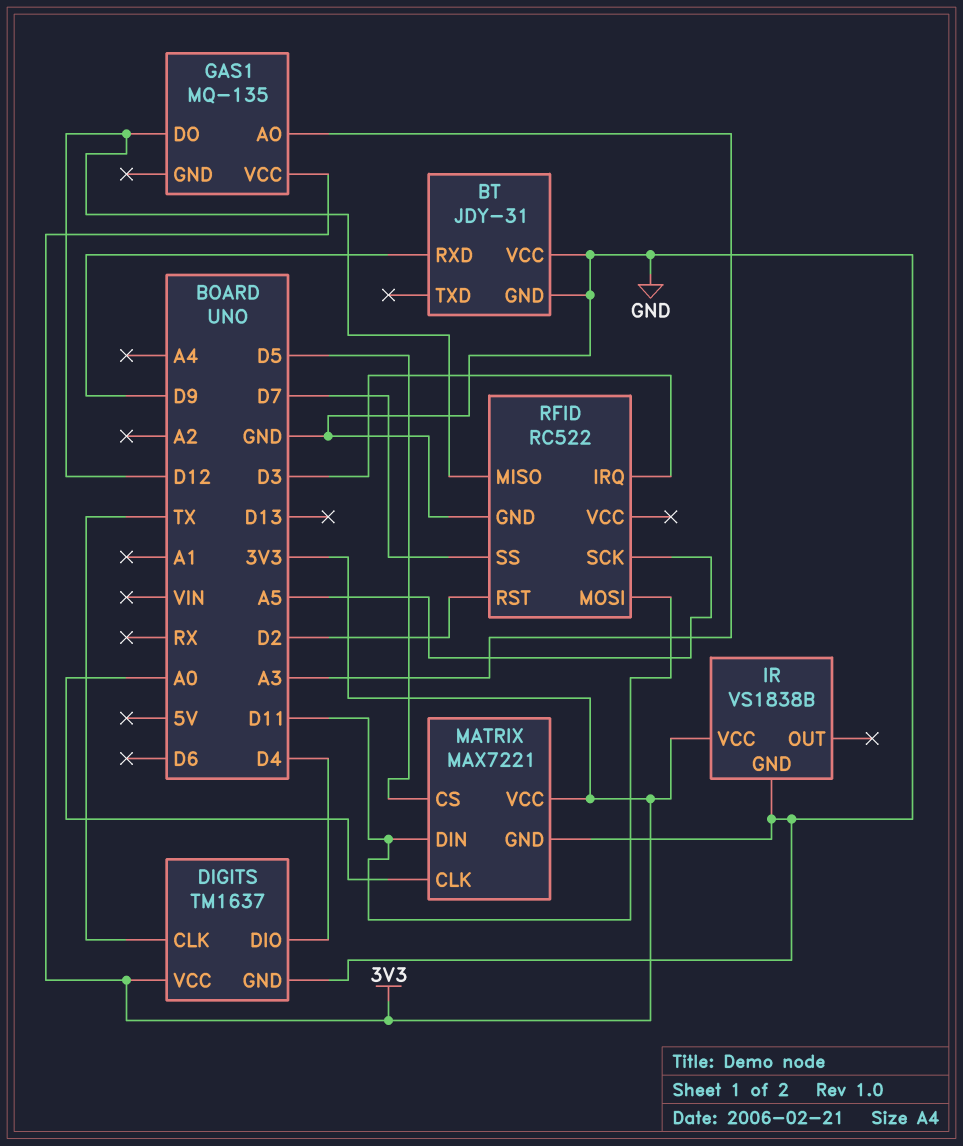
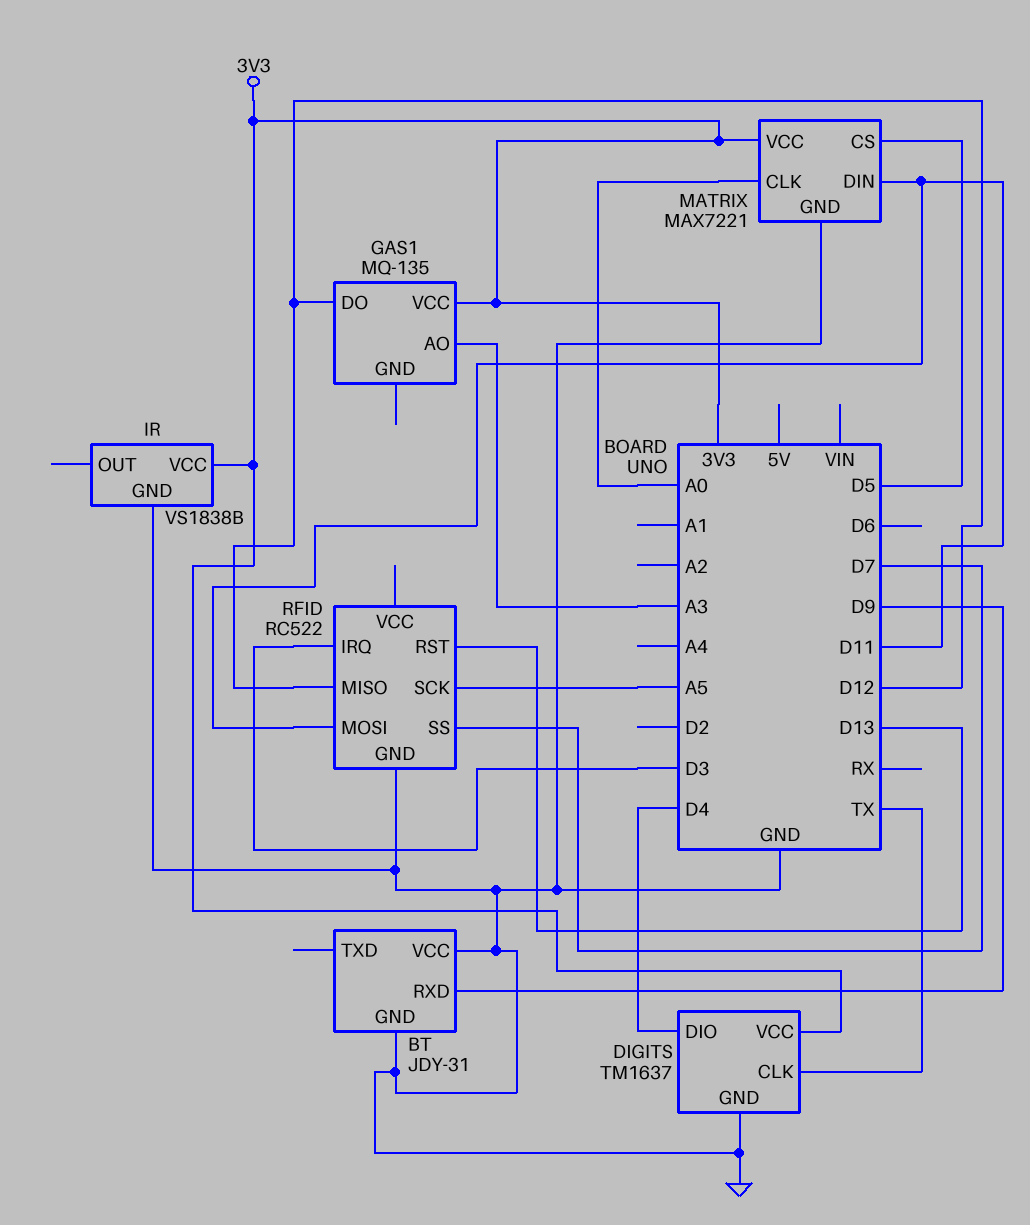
RFID pin RST: D2 -> D13

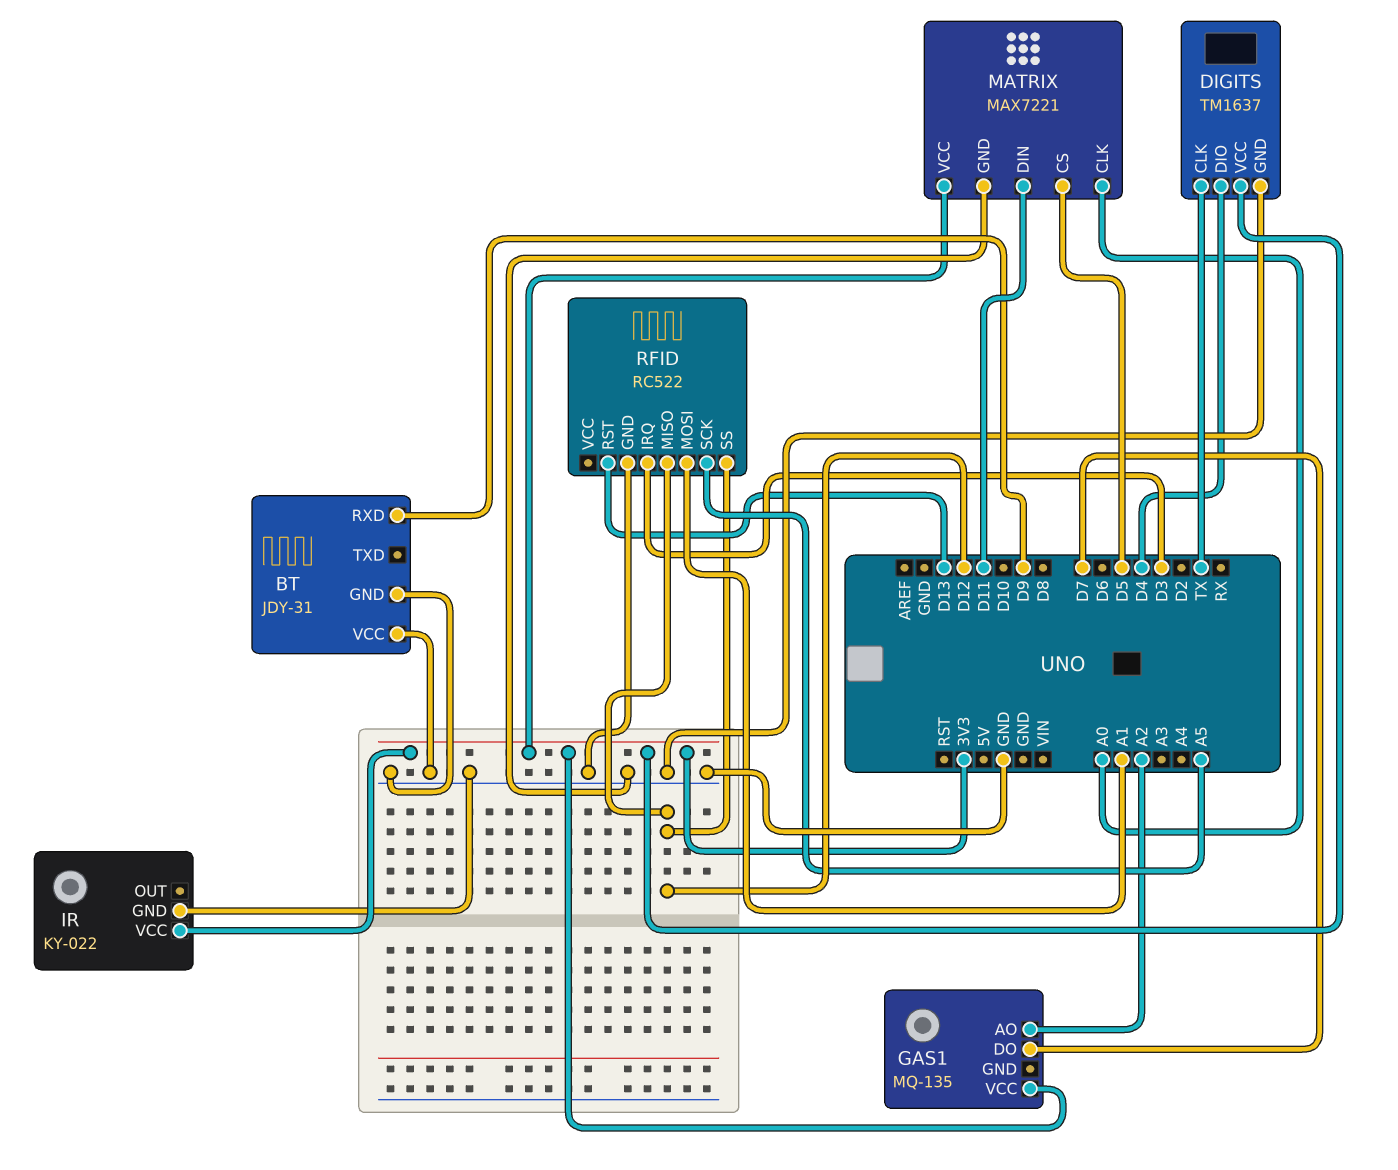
GAS1 pin AO: A3 -> A2
GAS1 pin DO: D12 -> D7
IR: VS1838B -> KY-022
RFID pin MOSI: D11 -> A1
RFID pin SS: D7 -> D12

